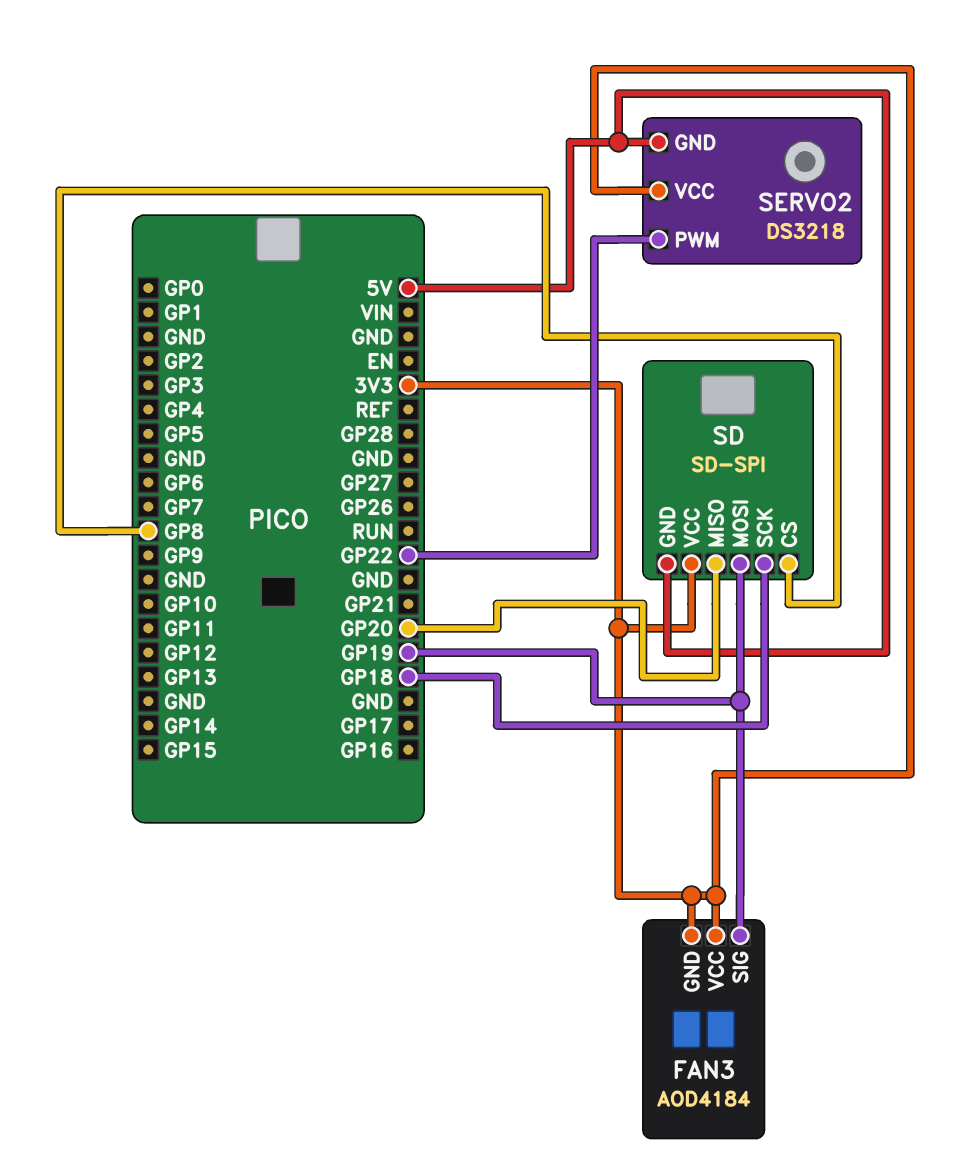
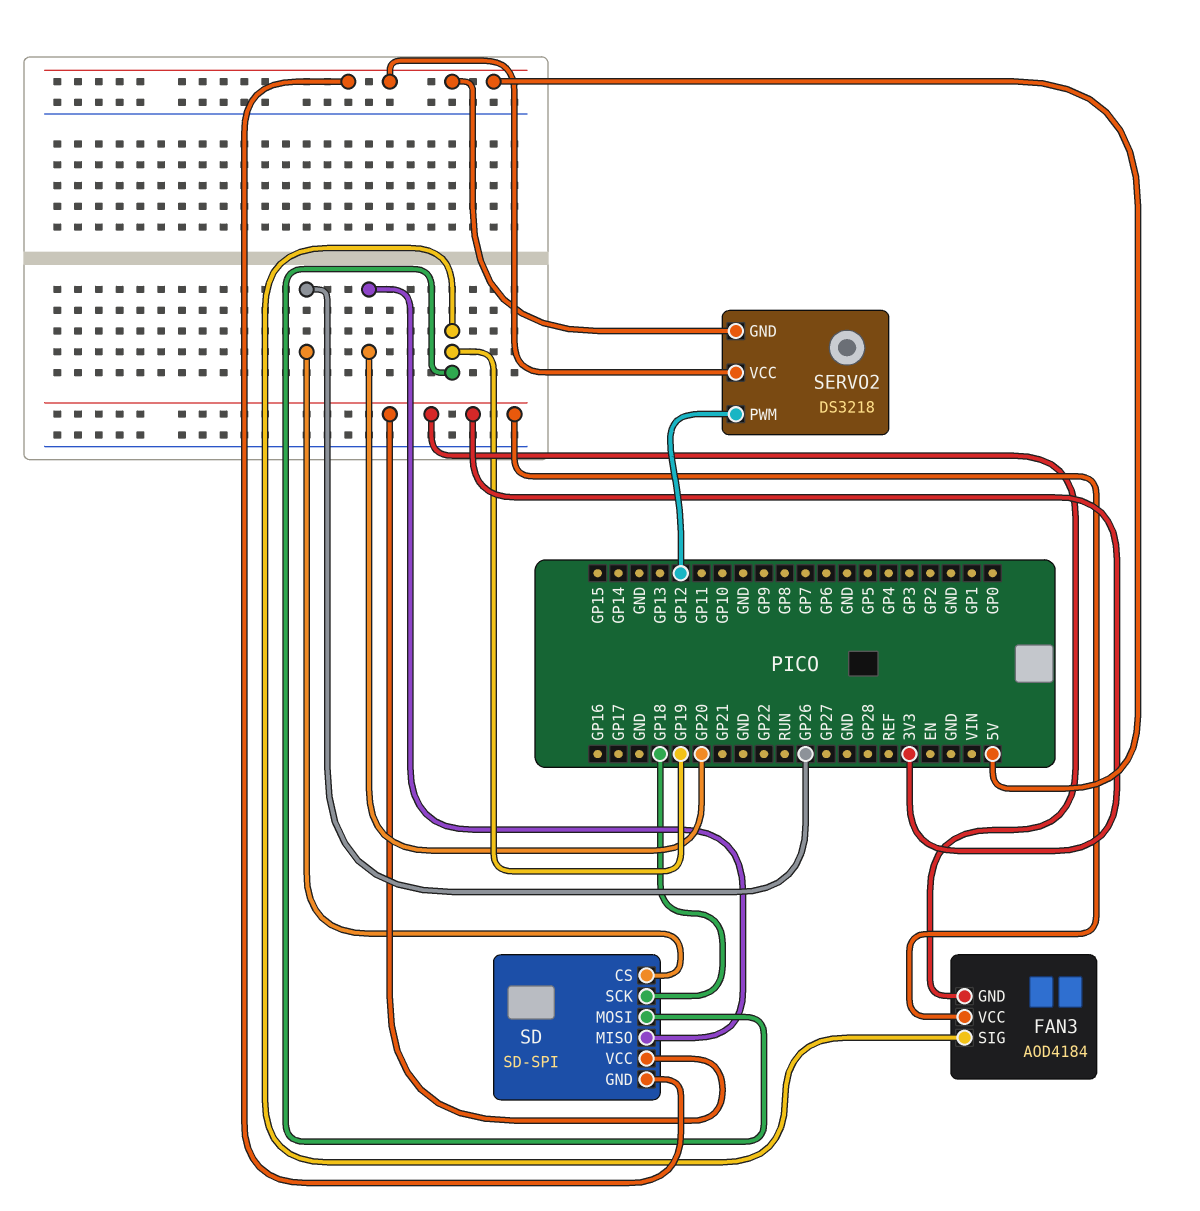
SD pin CS: GP8 -> GP26
SERVO2 pin PWM: GP22 -> GP12
SERVO2 pin VCC: 3V3 -> 5V

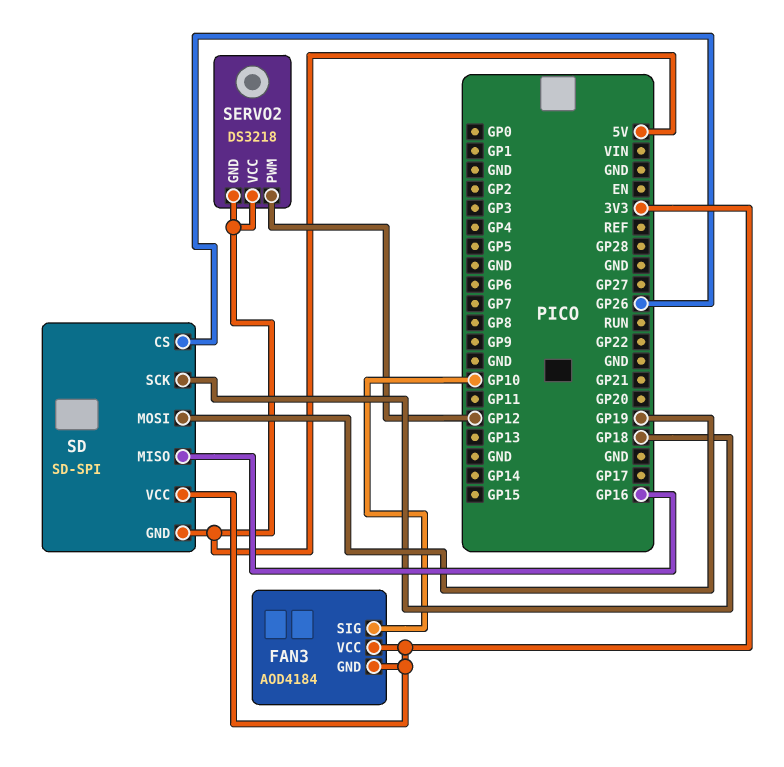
FAN3 pin SIG: GP19 -> GP10
SD pin MISO: GP20 -> GP16

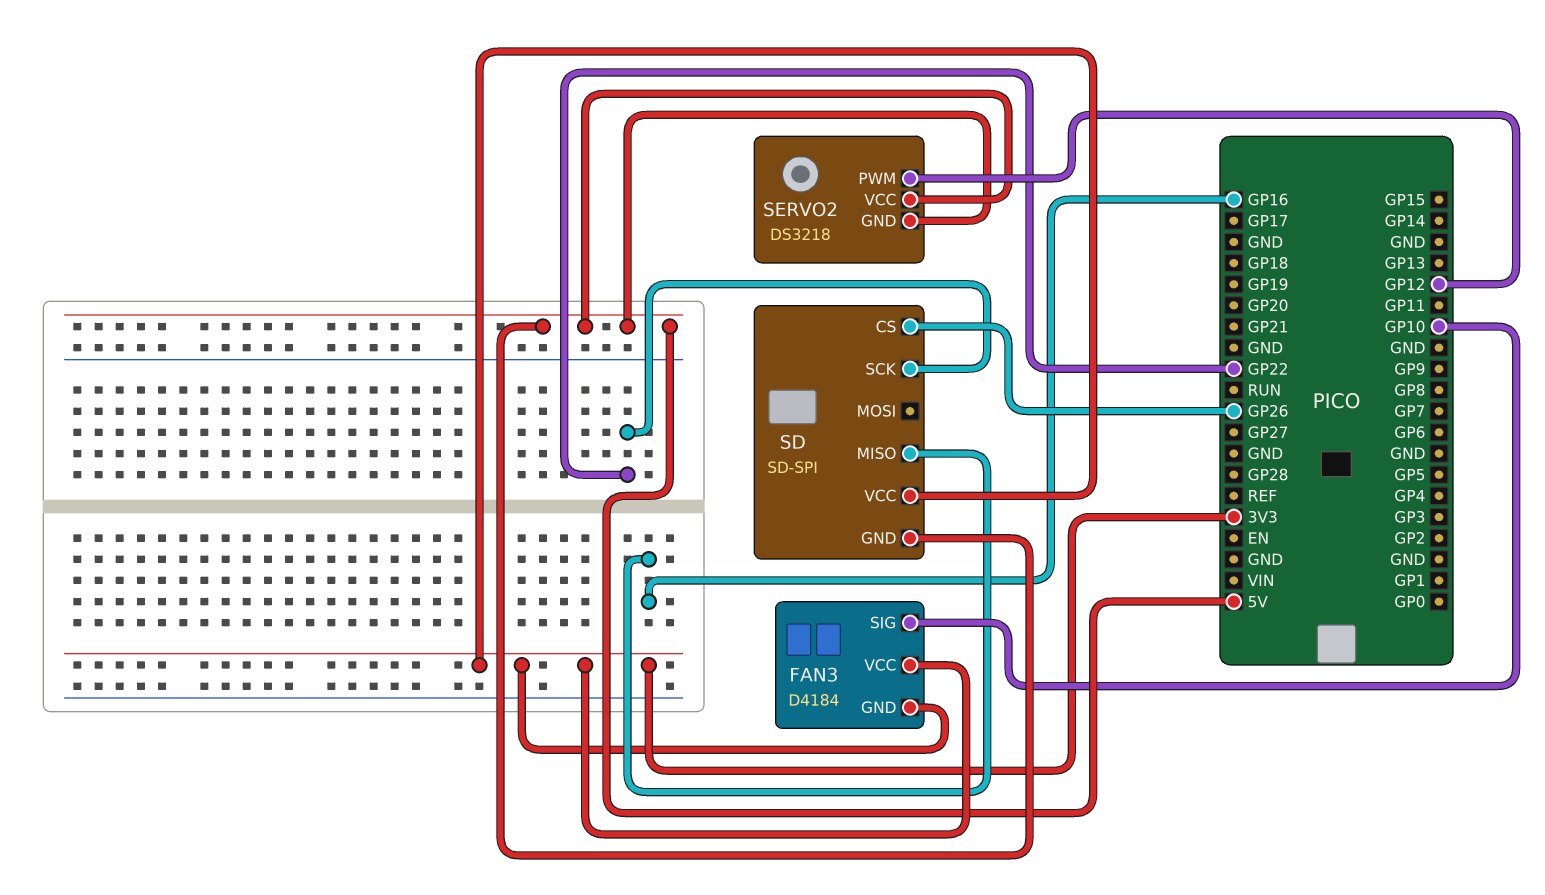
FAN3: AOD4184 -> D4184
SD pin MOSI: GP19 -> none
SD pin SCK: GP18 -> GP22

